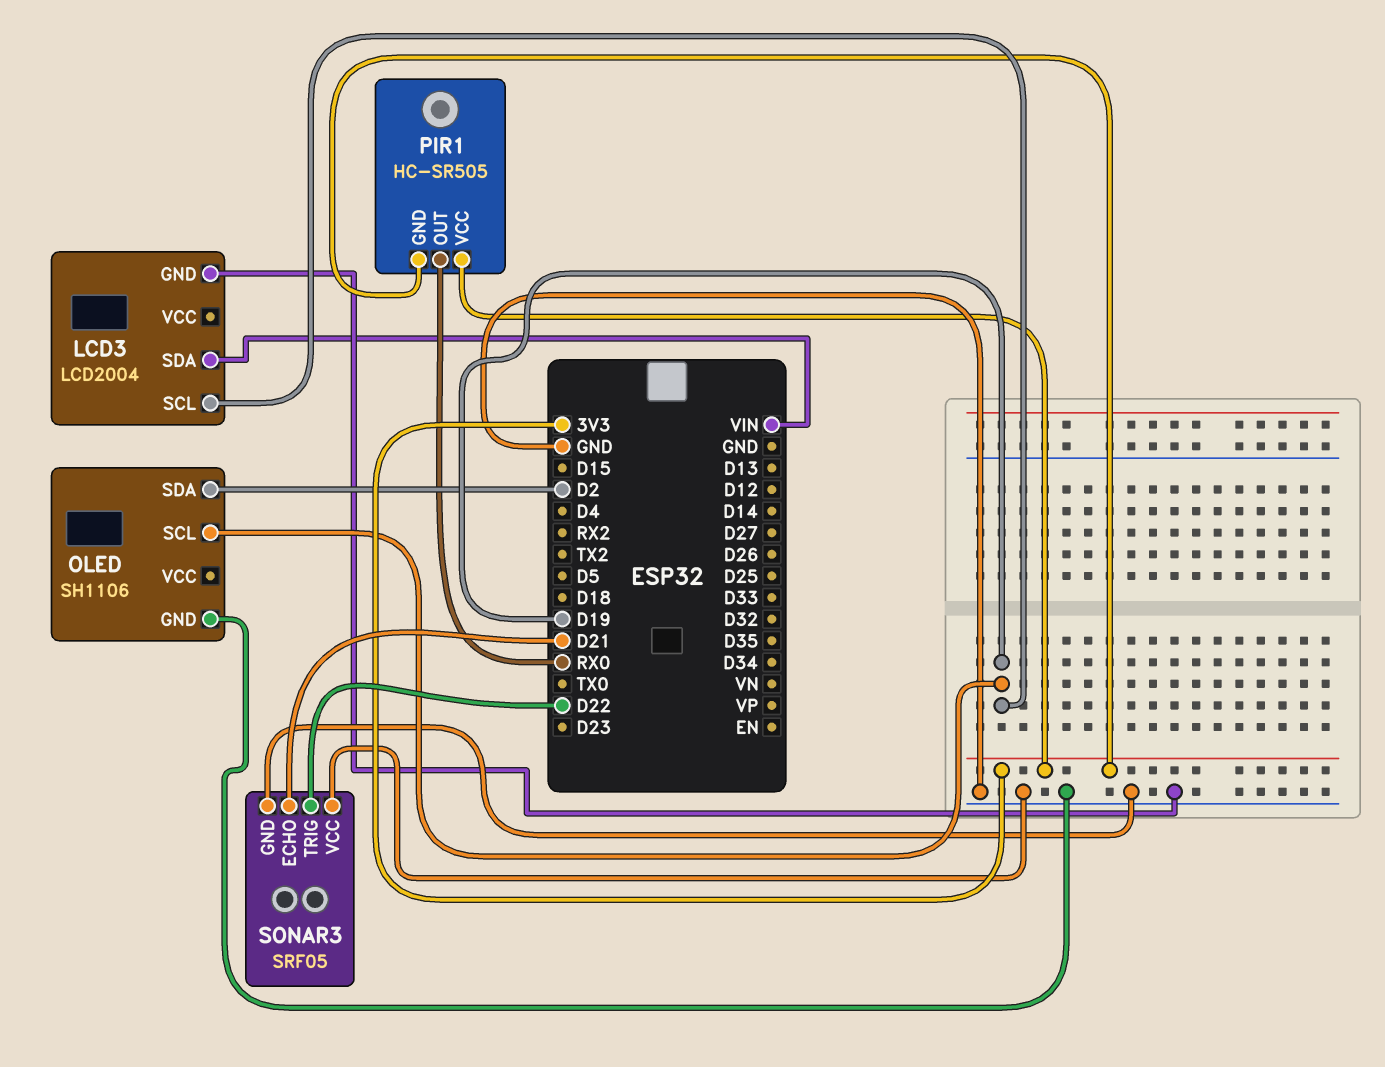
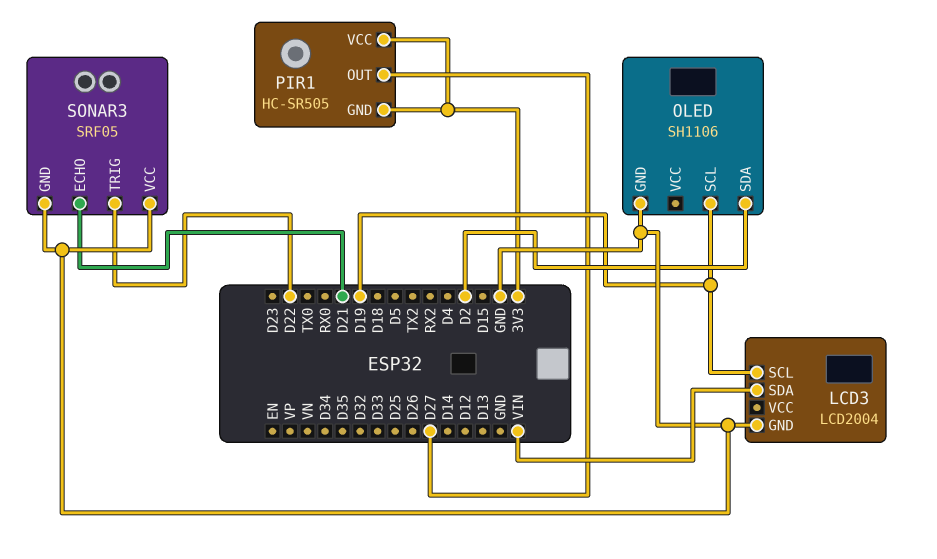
PIR1 pin OUT: RX0 -> D27

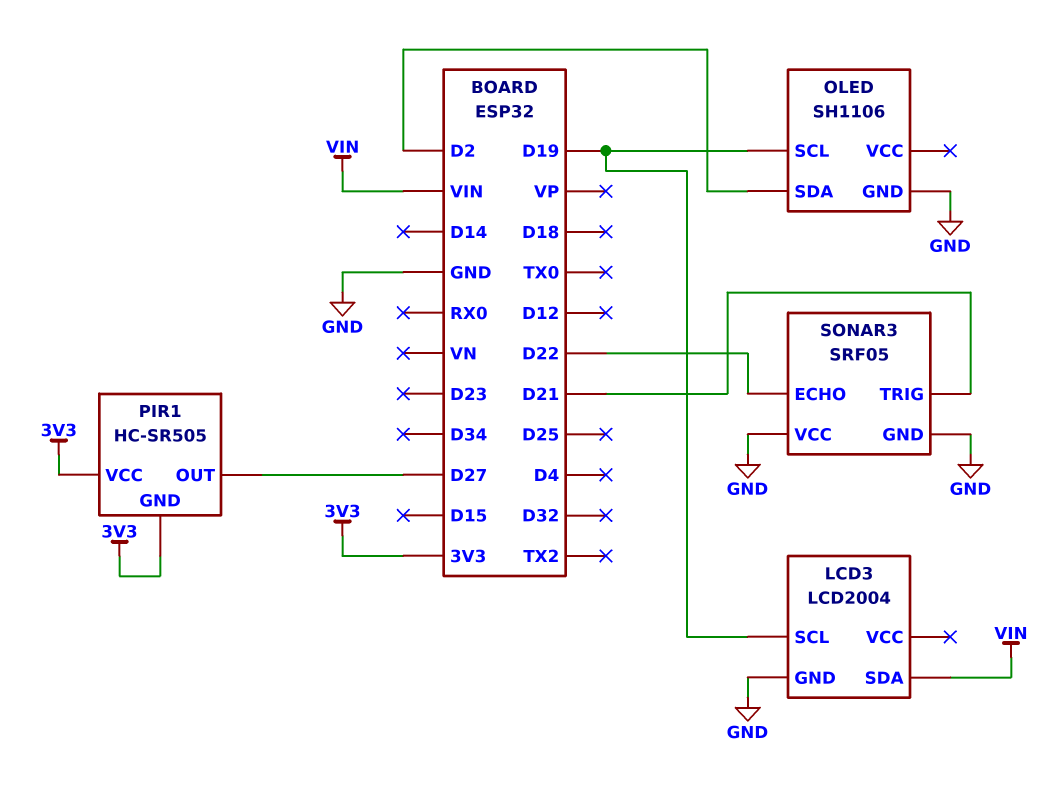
SONAR3 pin ECHO: D21 -> D22
SONAR3 pin TRIG: D22 -> D21

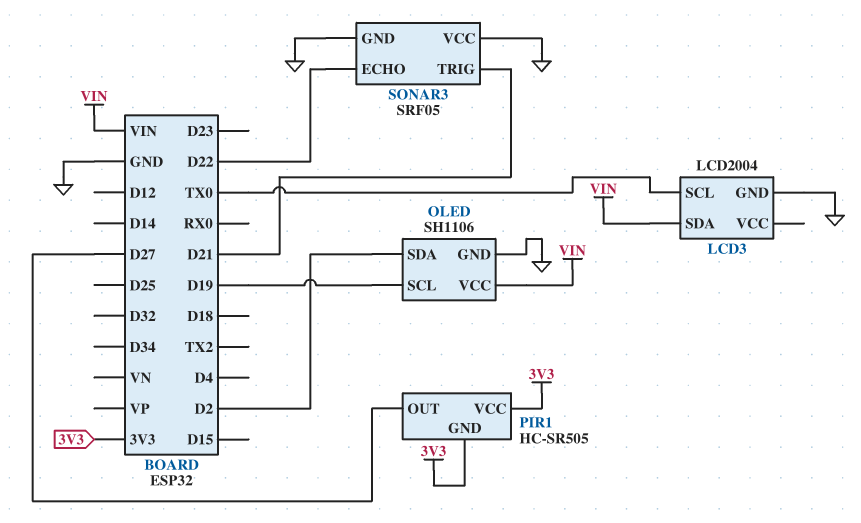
LCD3 pin SCL: D19 -> TX0
OLED pin VCC: none -> VIN

